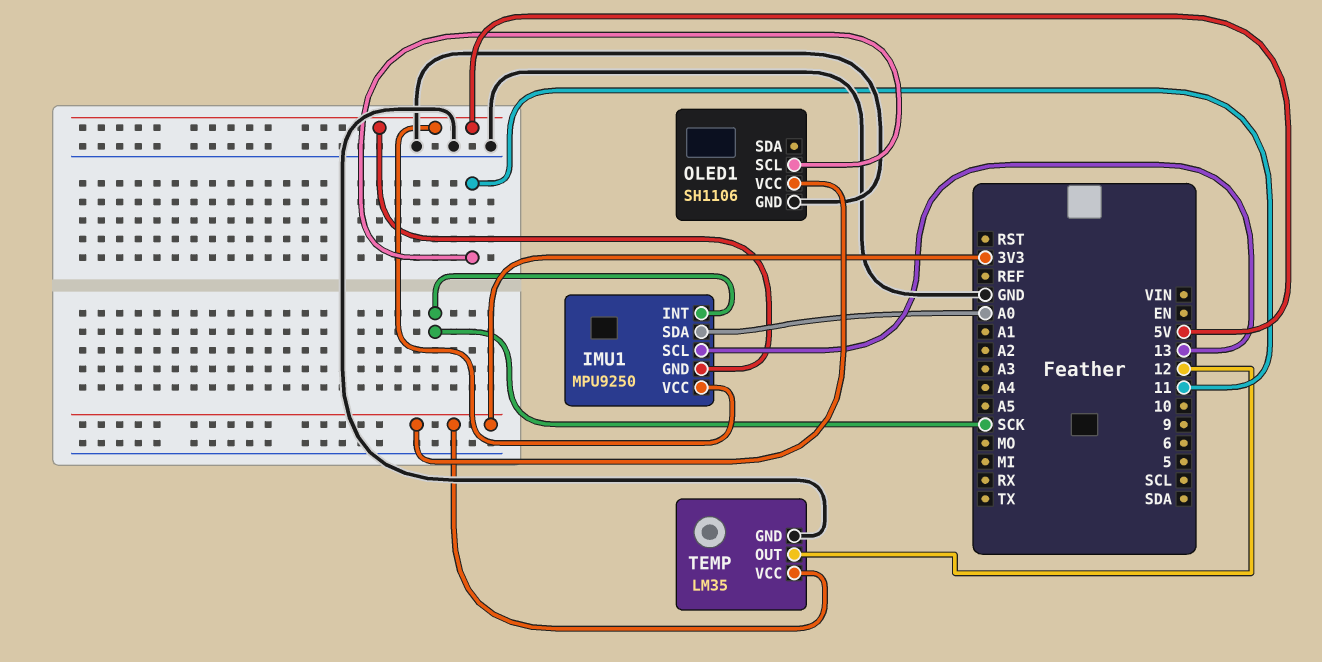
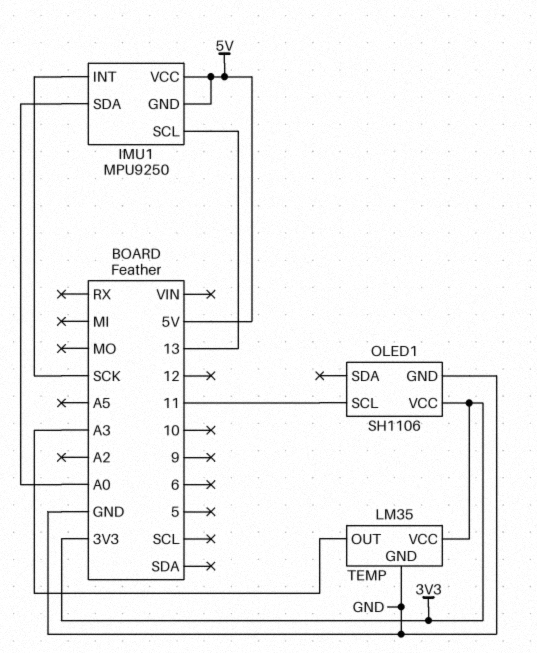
TEMP pin OUT: 12 -> A3

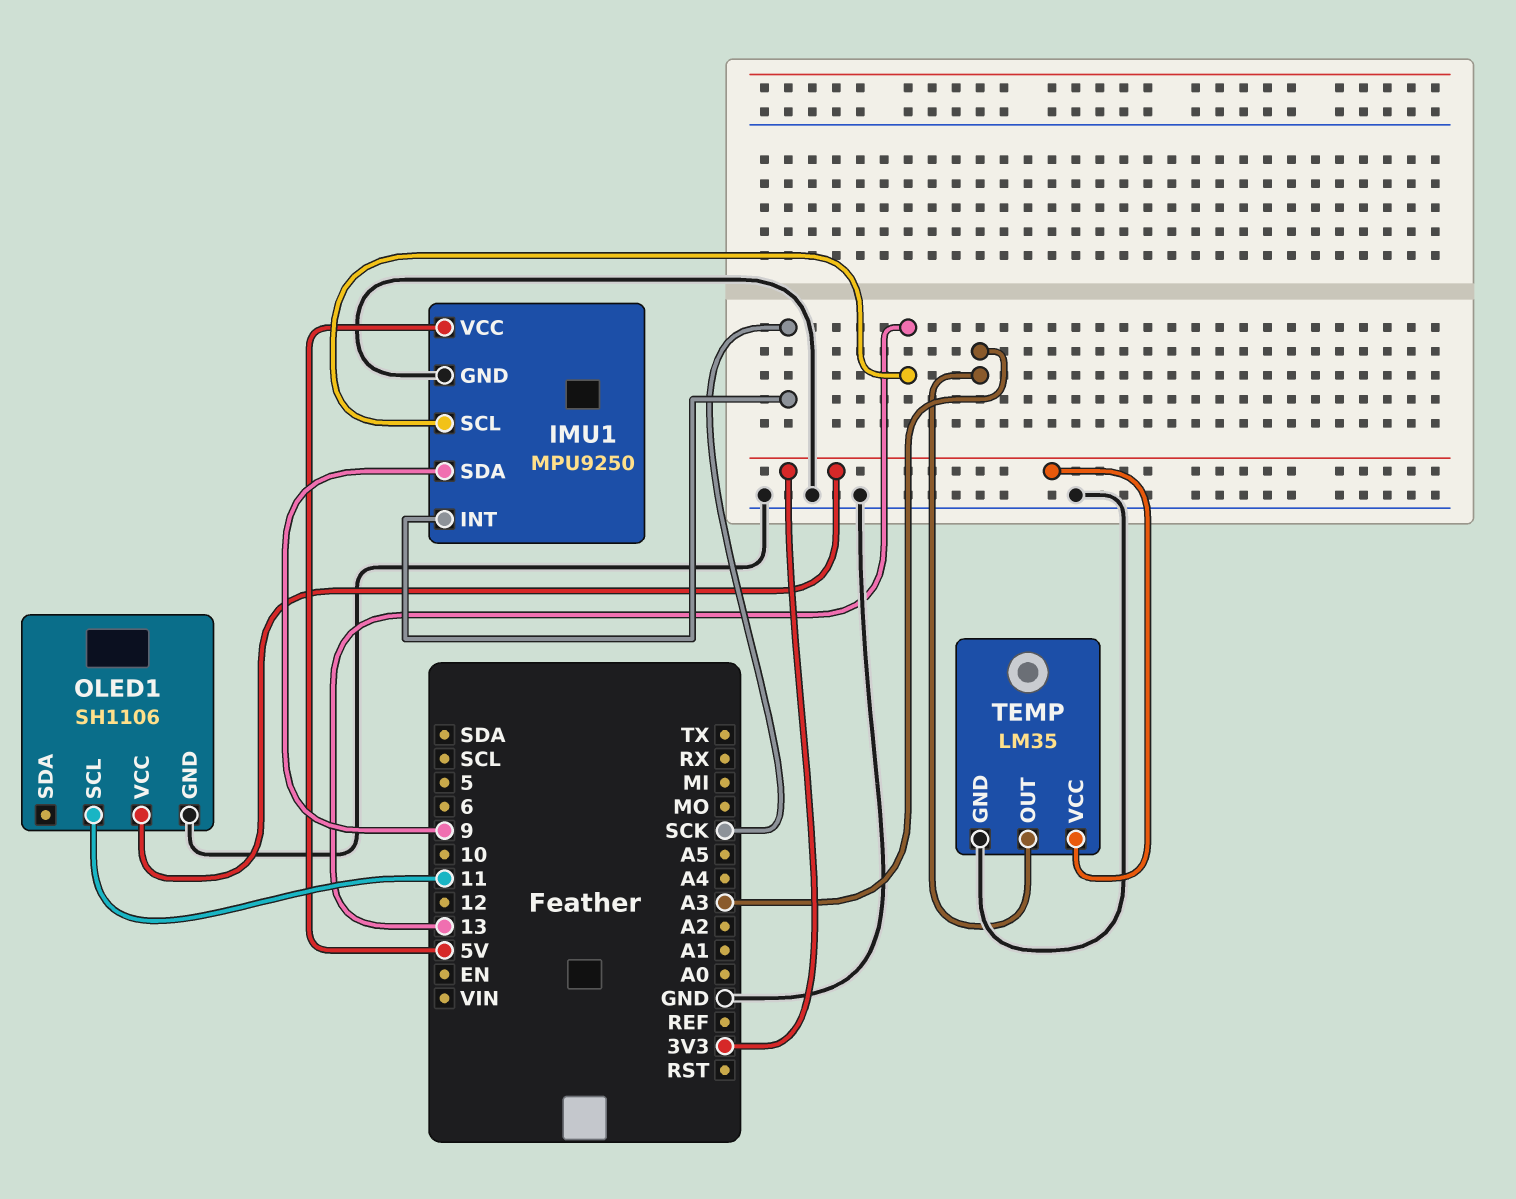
IMU1 pin GND: 5V -> GND
IMU1 pin SDA: A0 -> 9

